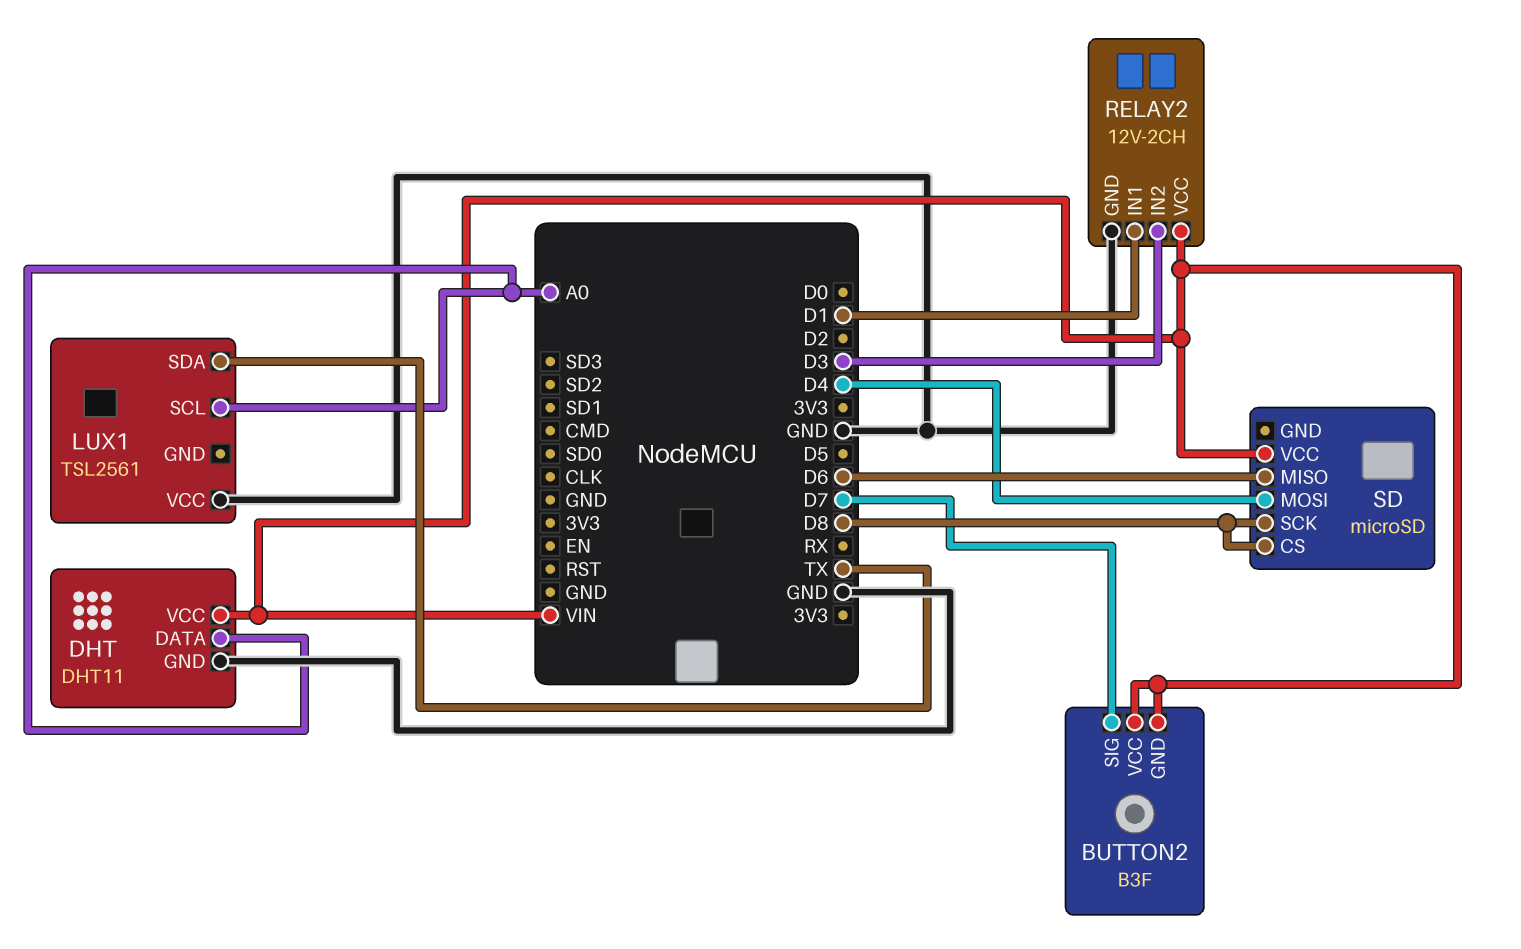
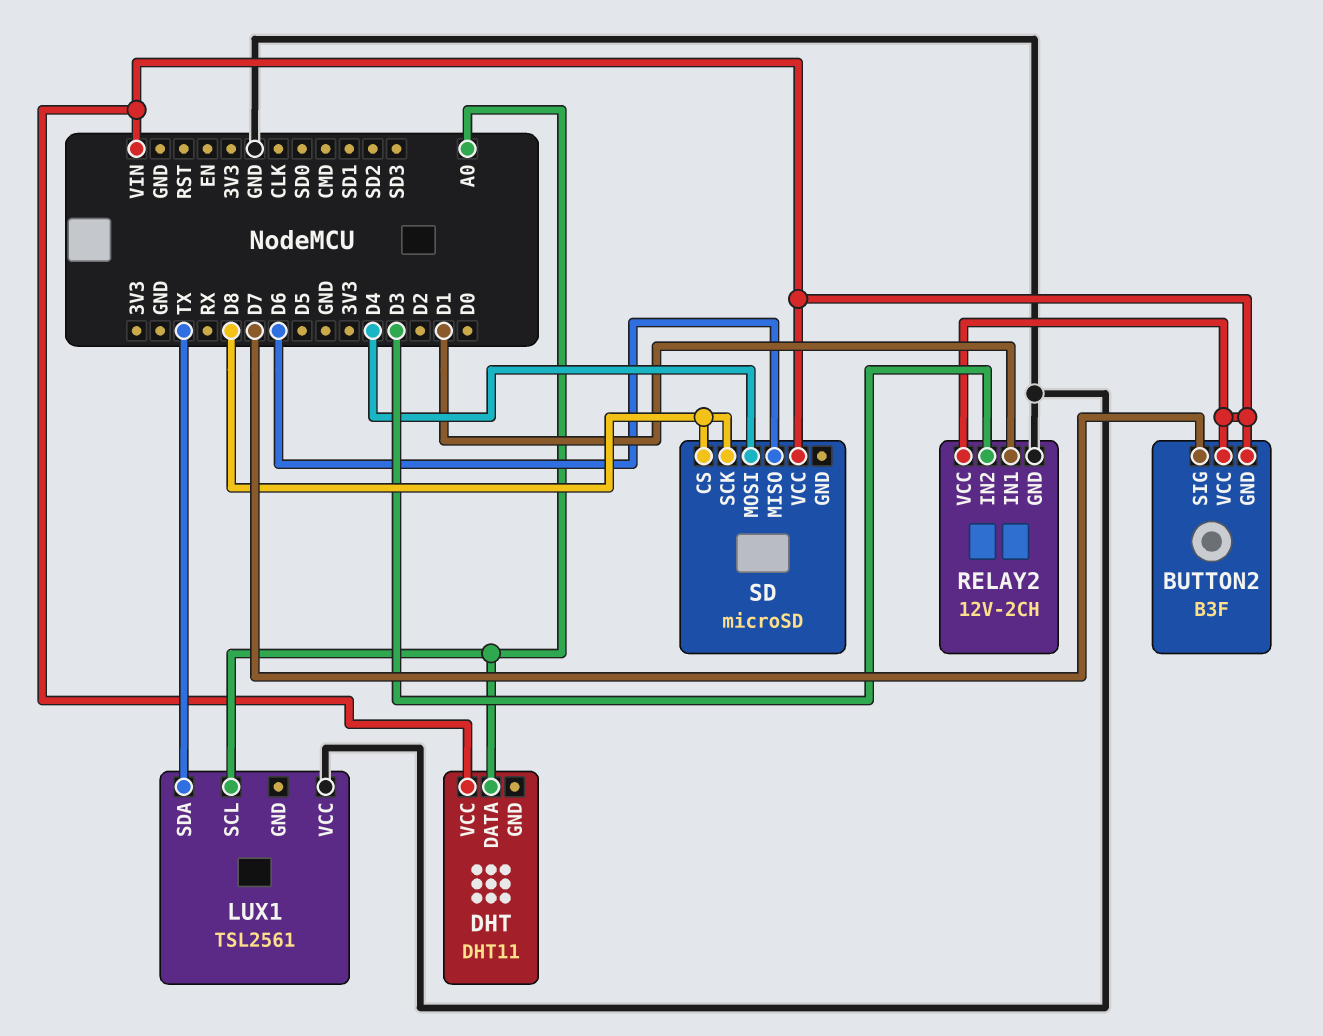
DHT pin GND: GND -> none

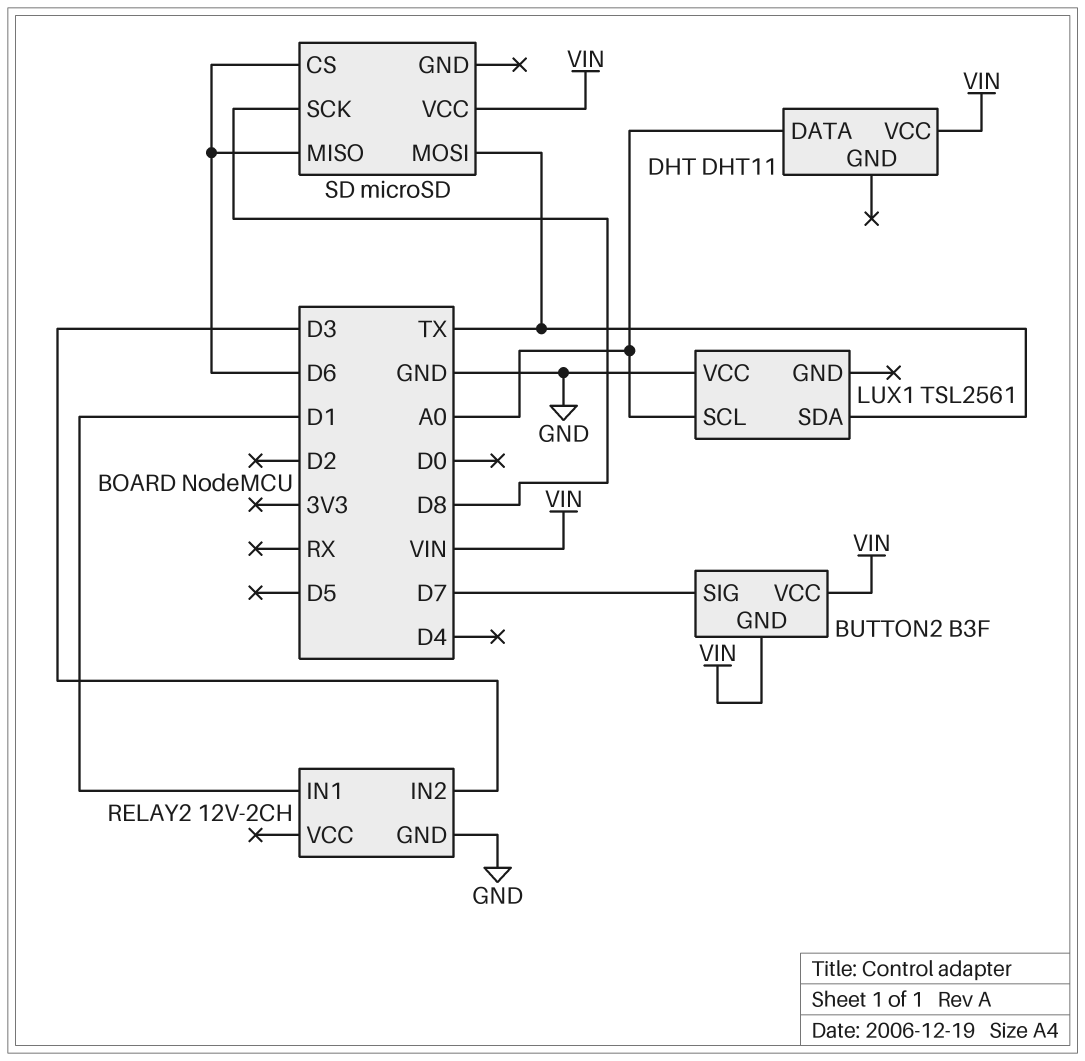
RELAY2 pin VCC: VIN -> none
SD pin CS: D8 -> D6
SD pin MOSI: D4 -> TX

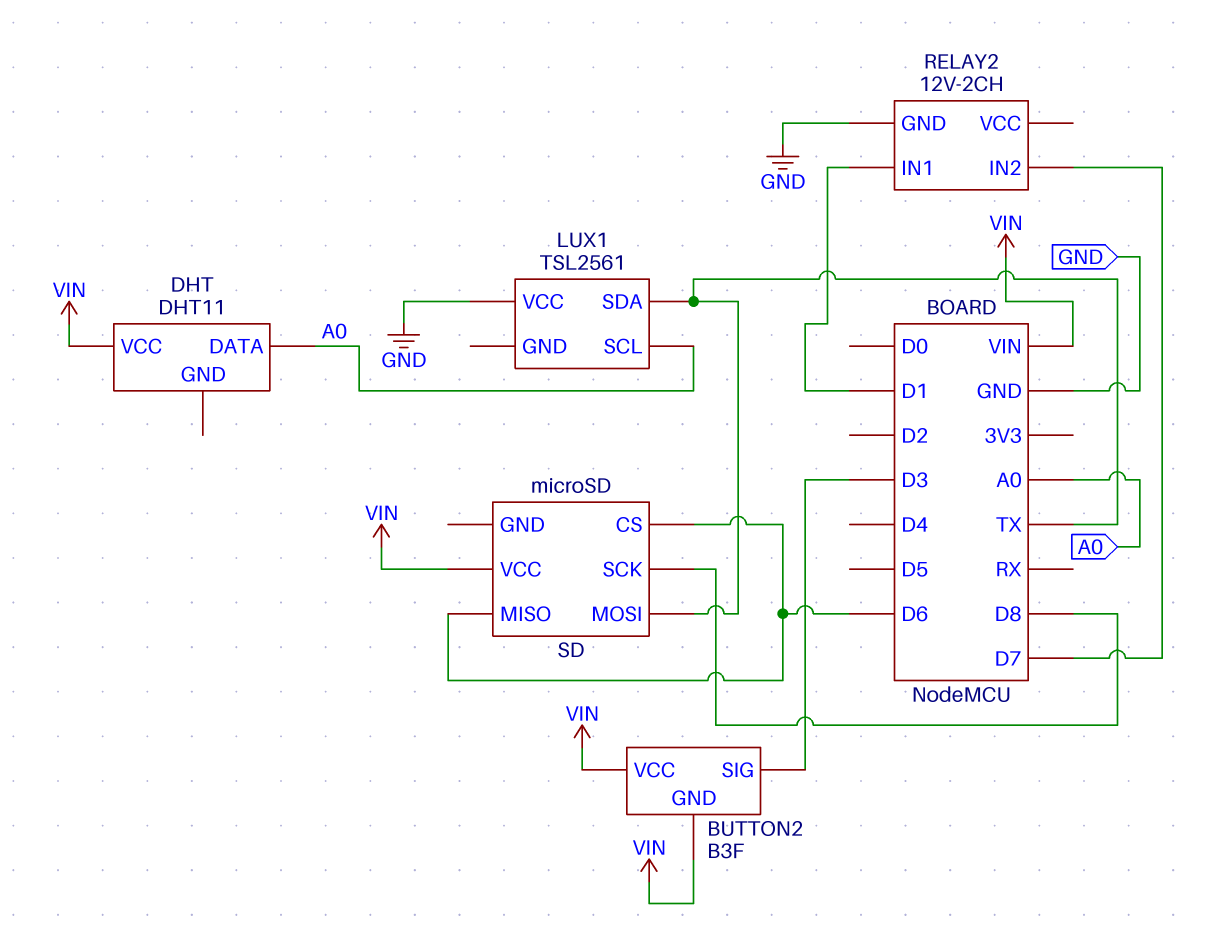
BUTTON2 pin SIG: D7 -> D3
RELAY2 pin IN2: D3 -> D7

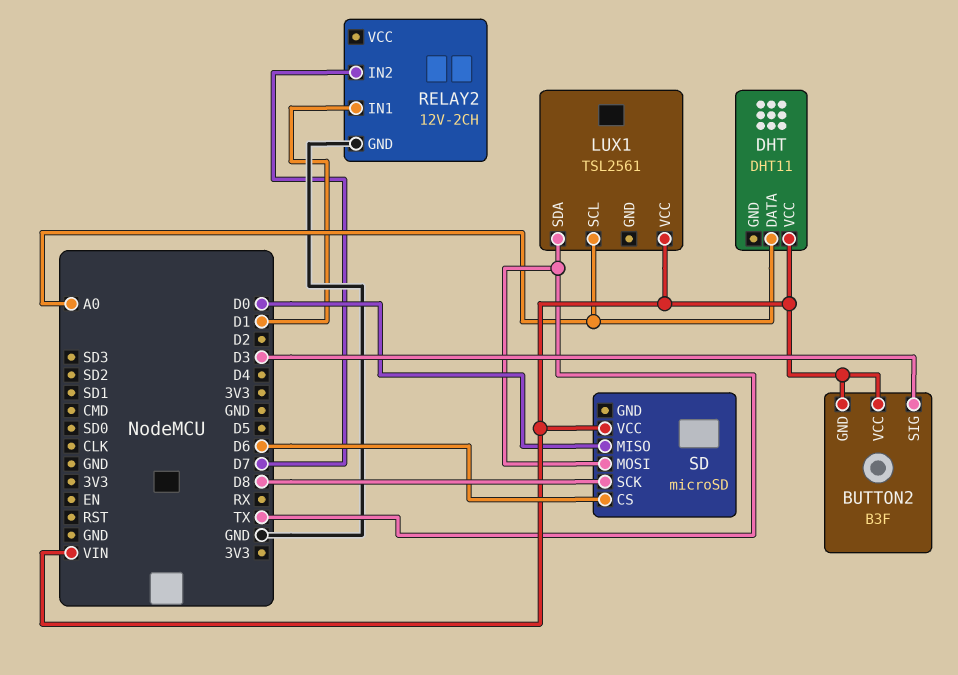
LUX1 pin VCC: GND -> VIN
SD pin MISO: D6 -> D0

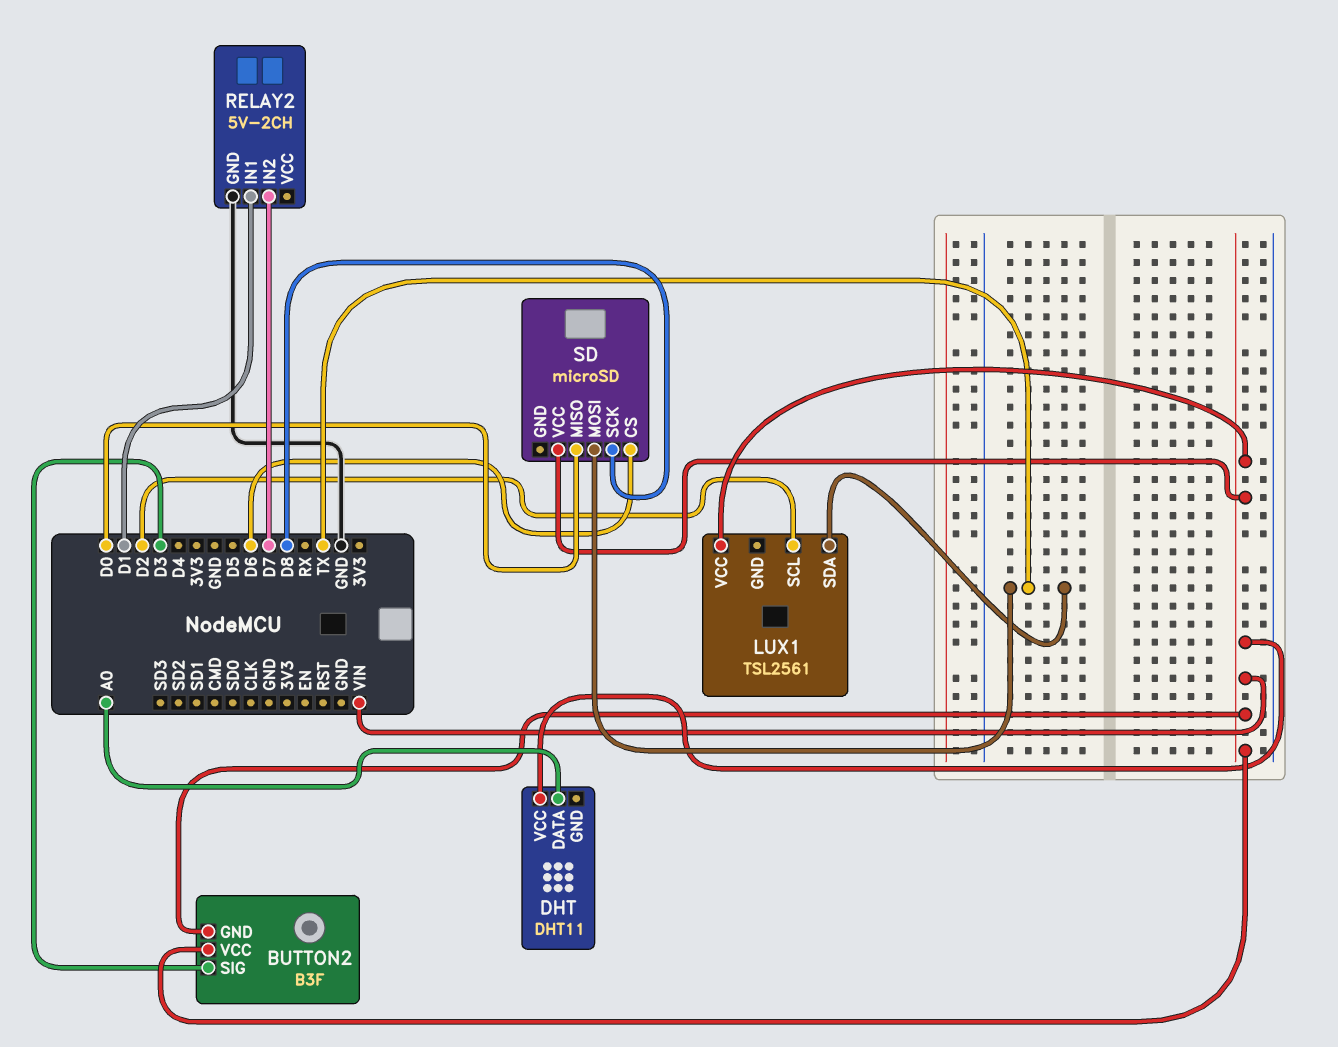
LUX1 pin SCL: A0 -> D2
RELAY2: 12V-2CH -> 5V-2CH

